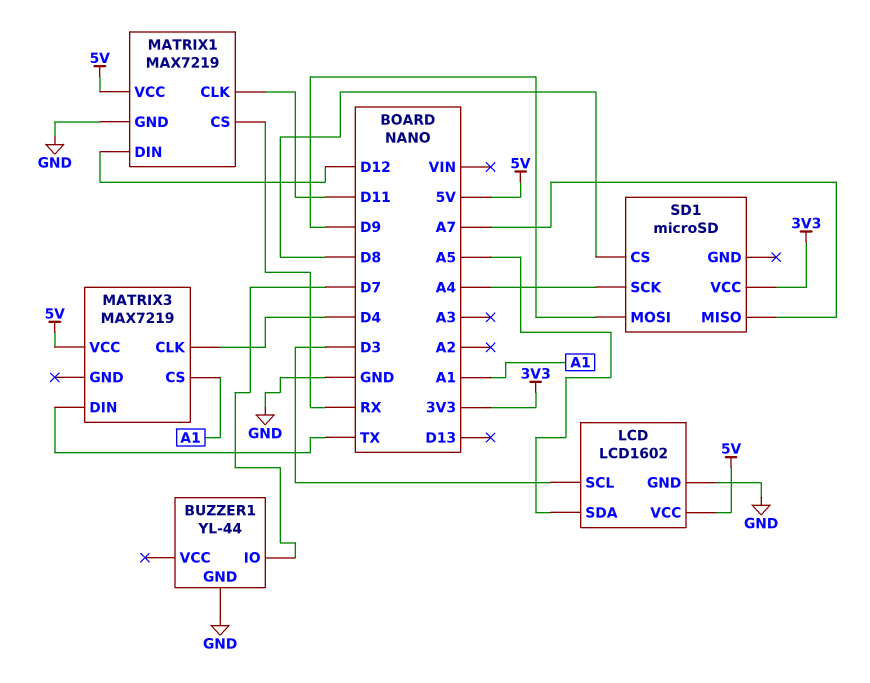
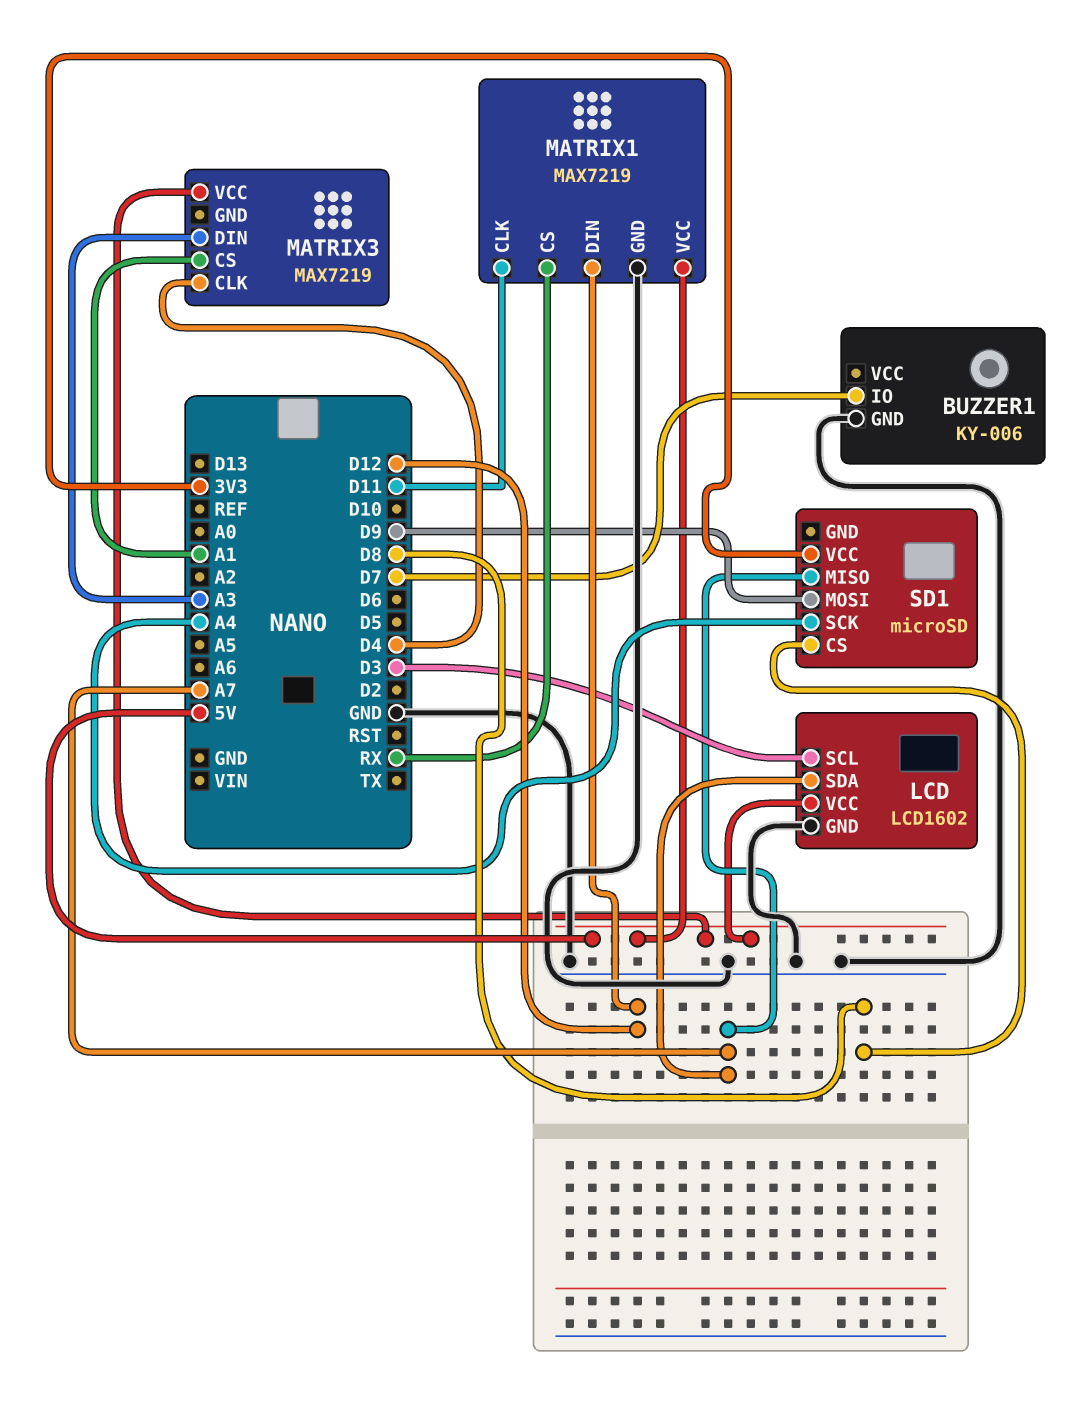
BUZZER1: YL-44 -> KY-006
LCD pin SDA: A5 -> A7
MATRIX3 pin DIN: TX -> A3

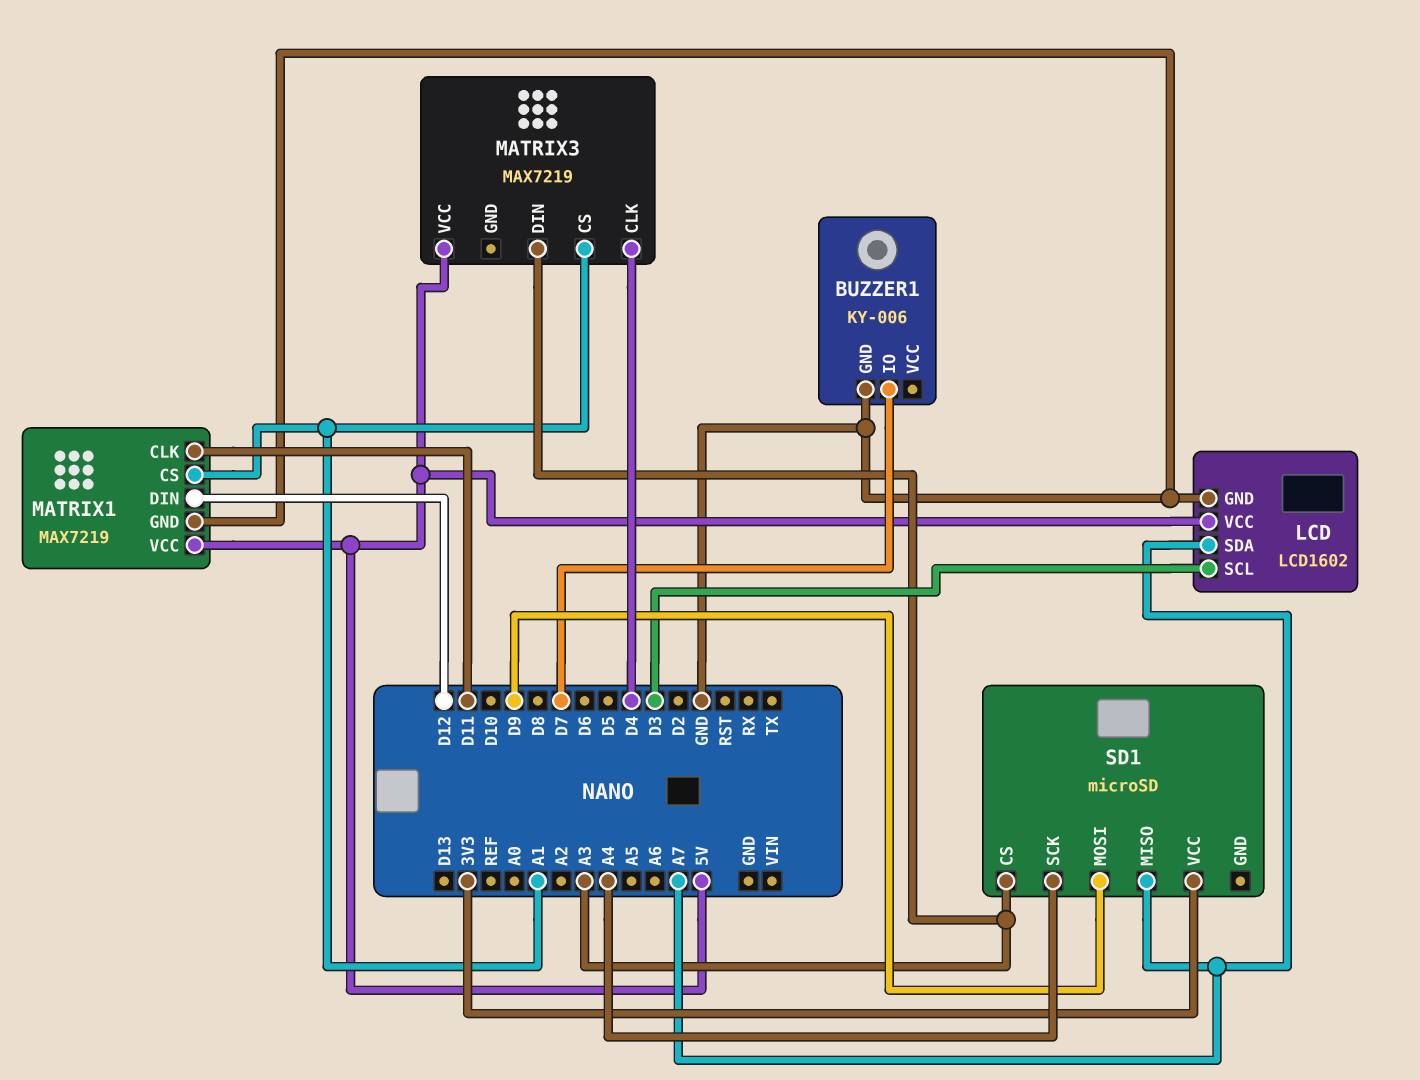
MATRIX1 pin CS: RX -> A1
SD1 pin CS: D8 -> A3

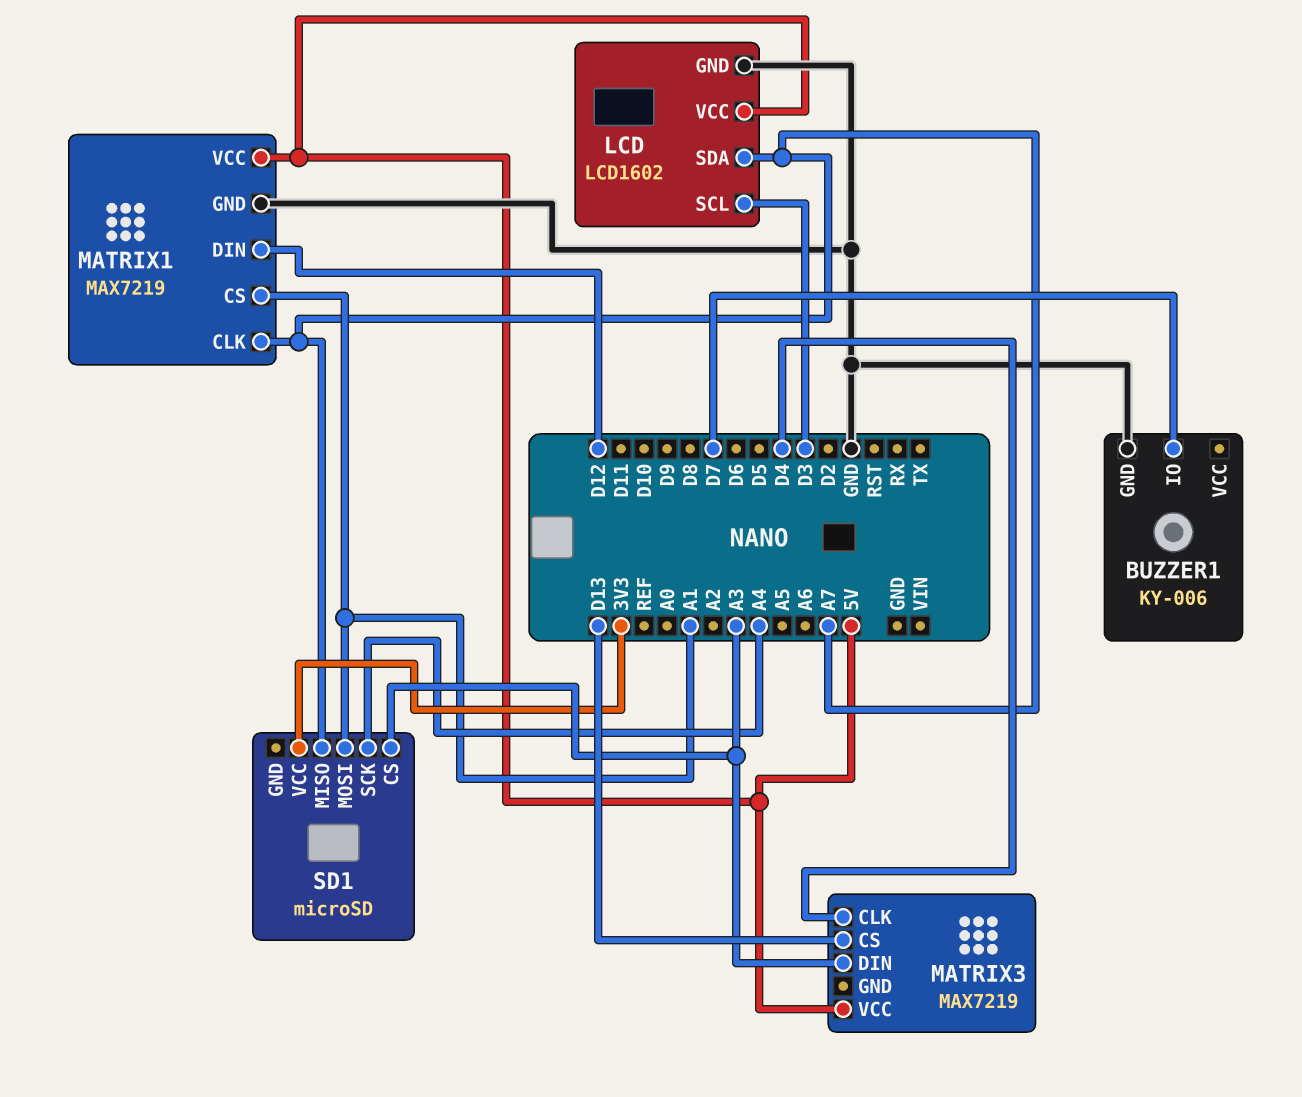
MATRIX1 pin CLK: D11 -> A7
MATRIX3 pin CS: A1 -> D13
SD1 pin MOSI: D9 -> A1

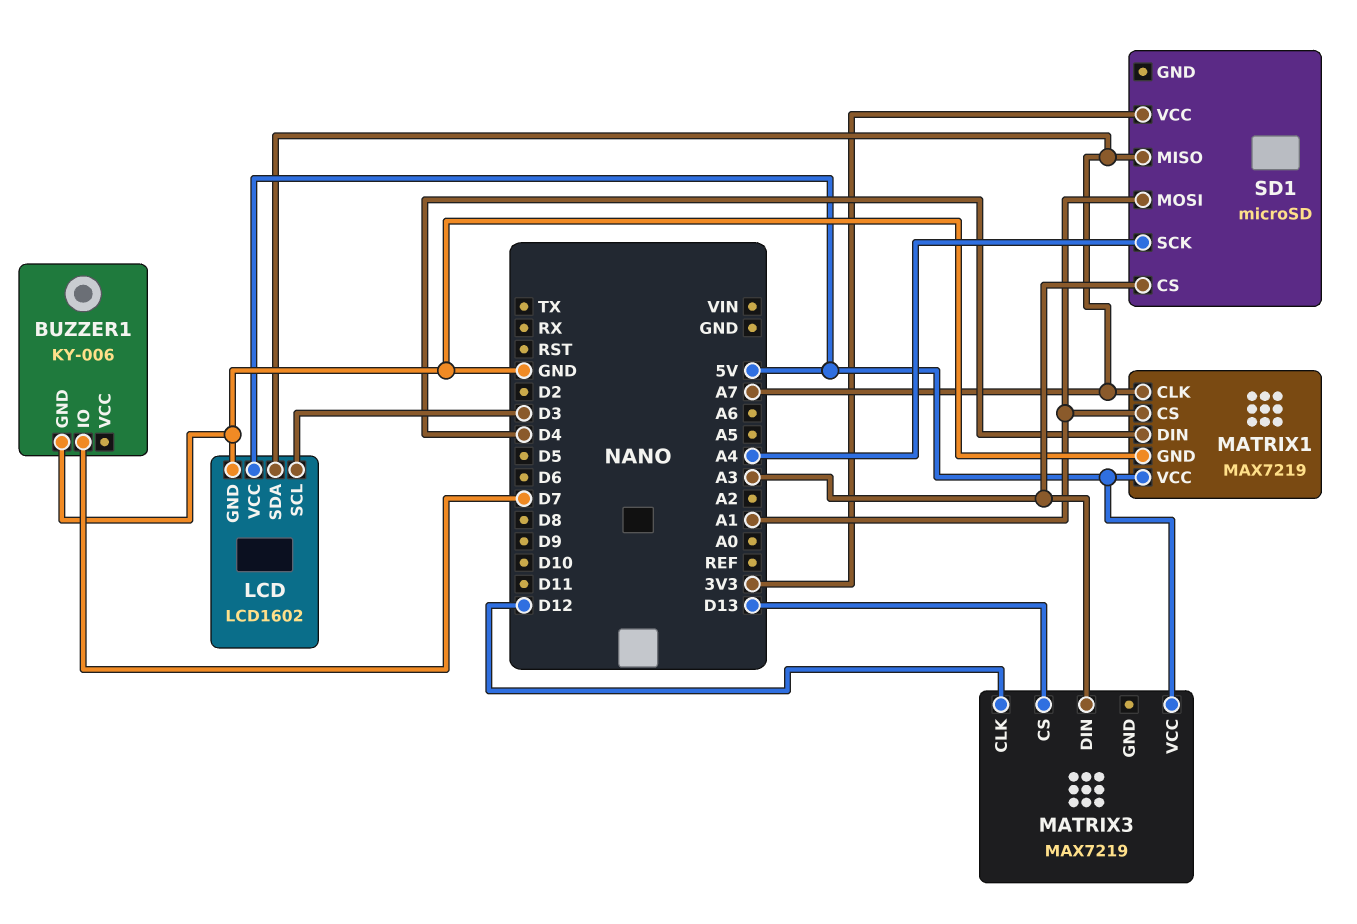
MATRIX1 pin DIN: D12 -> D4
MATRIX3 pin CLK: D4 -> D12

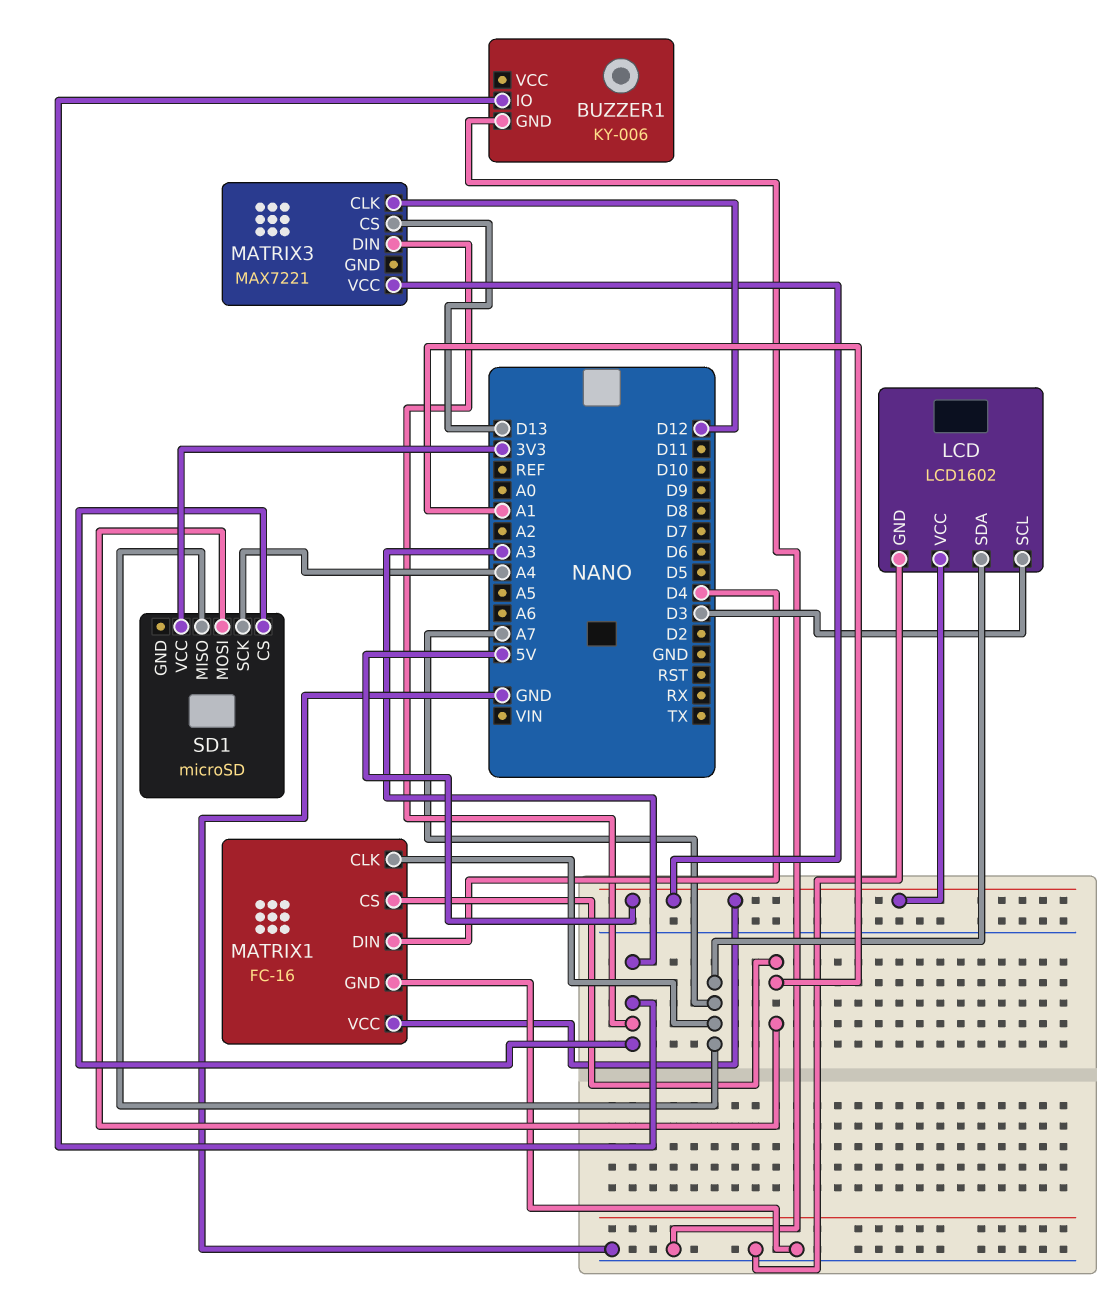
BUZZER1 pin IO: D7 -> A3
MATRIX1: MAX7219 -> FC-16
MATRIX3: MAX7219 -> MAX7221

